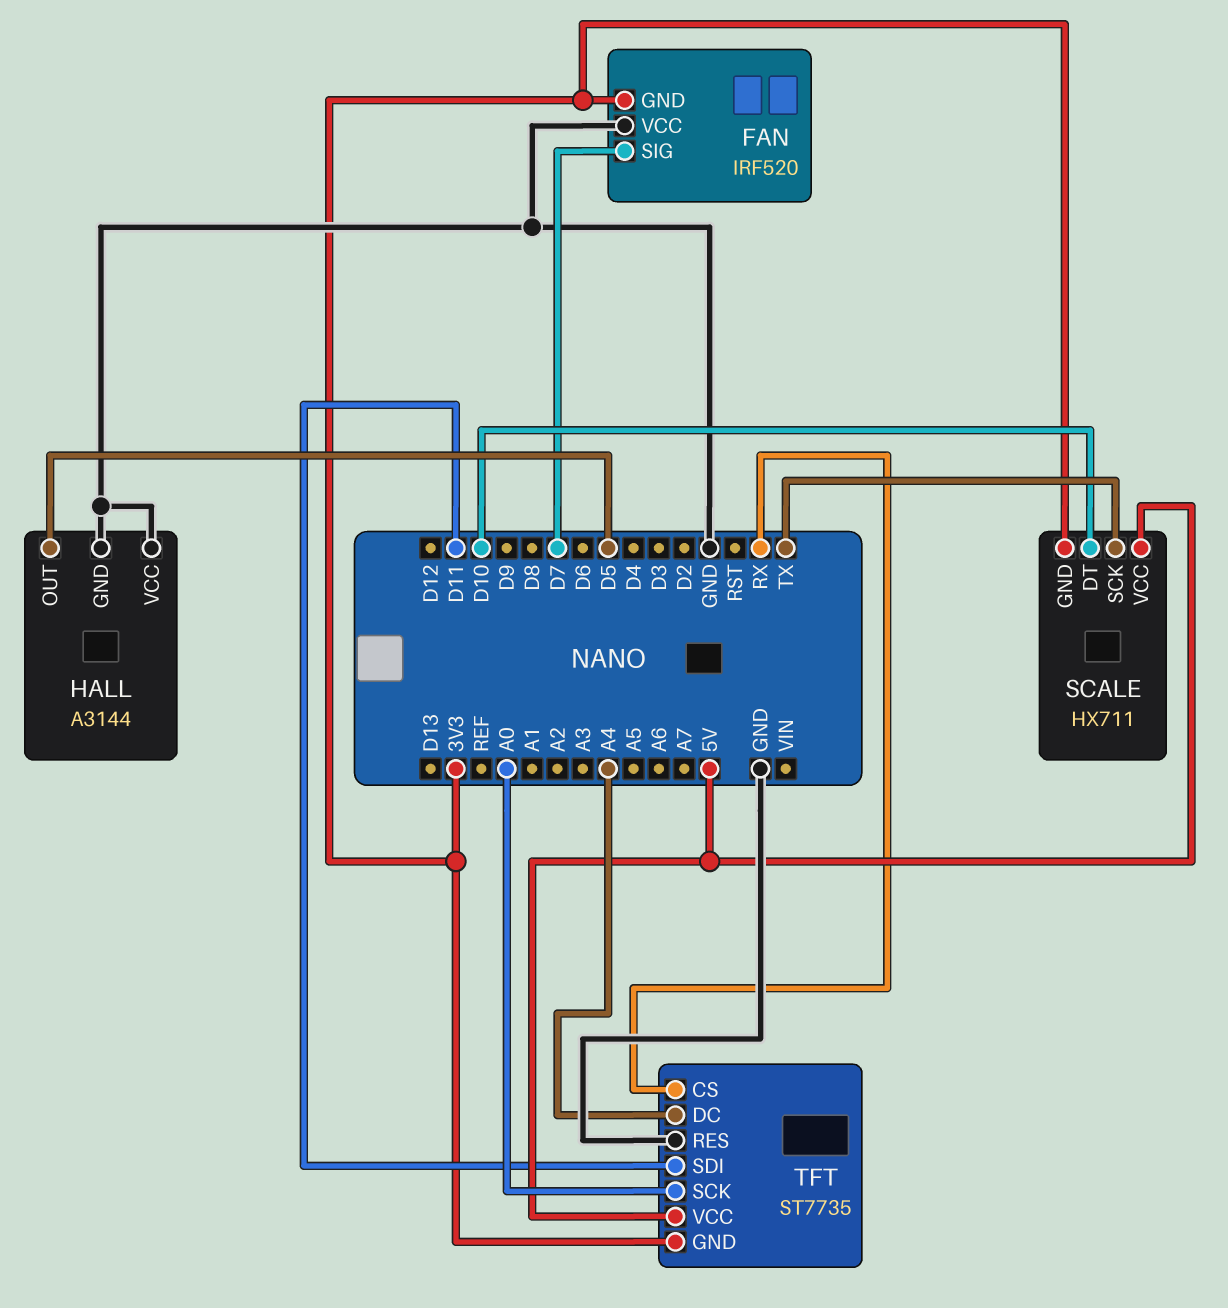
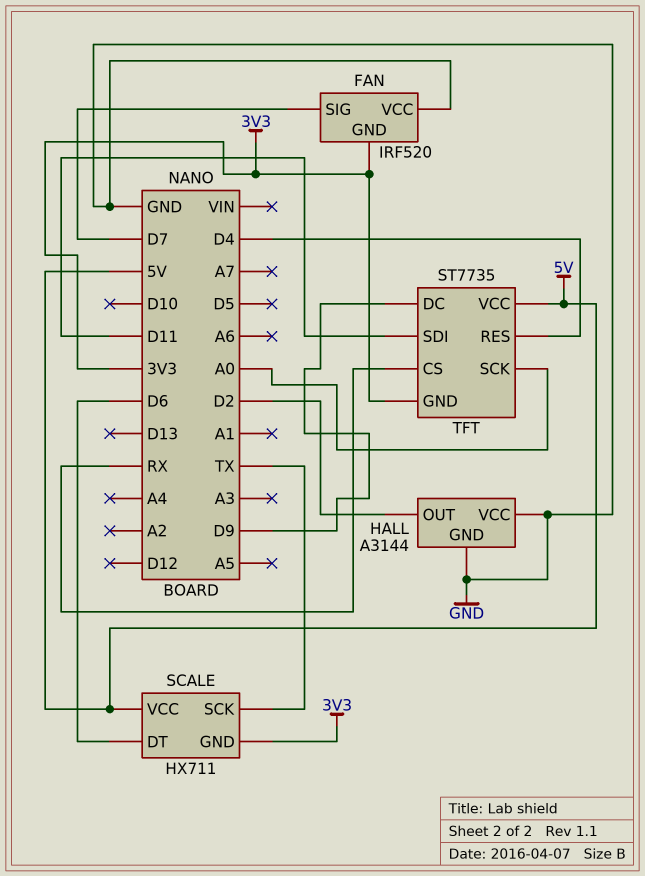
HALL pin OUT: D5 -> D2
SCALE pin DT: D10 -> D6
TFT pin DC: A4 -> D9
TFT pin RES: GND -> D4

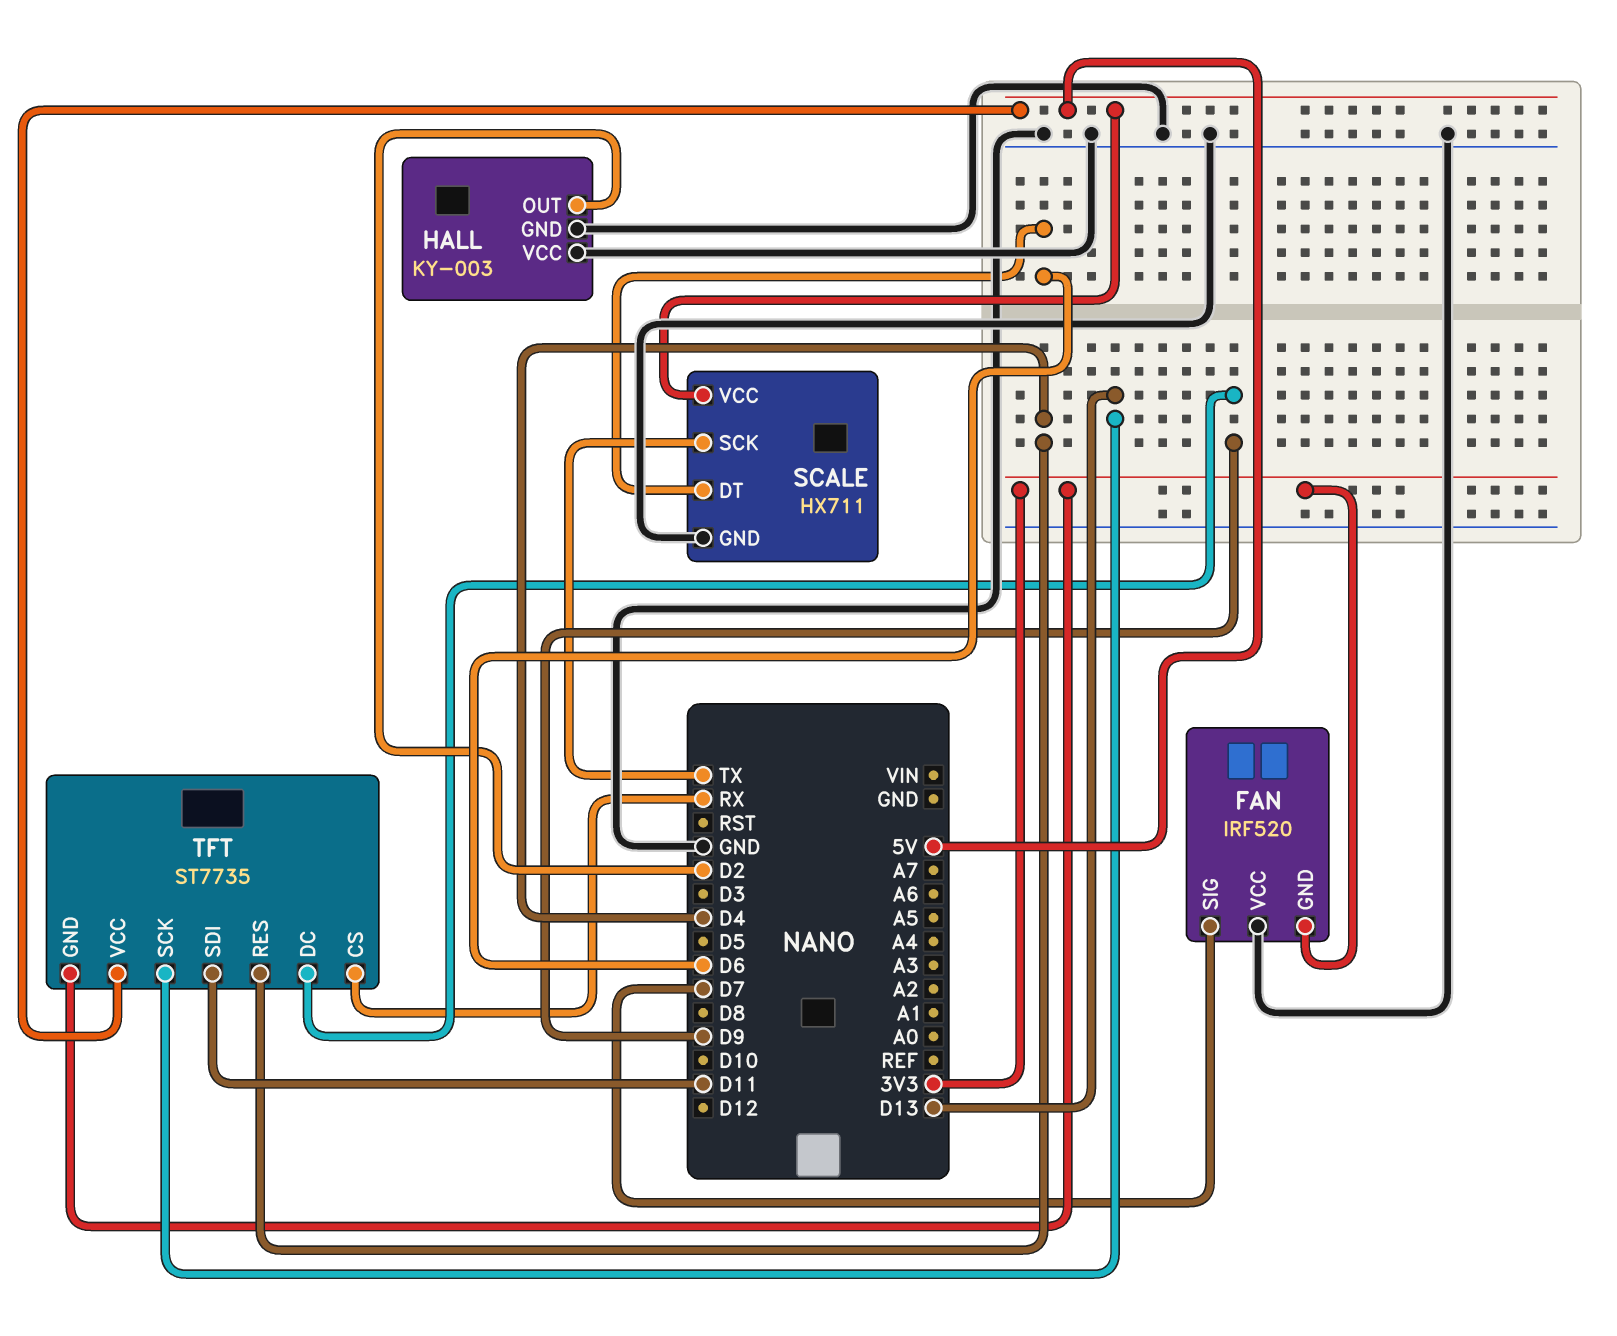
HALL: A3144 -> KY-003
SCALE pin GND: 3V3 -> GND
TFT pin SCK: A0 -> D13

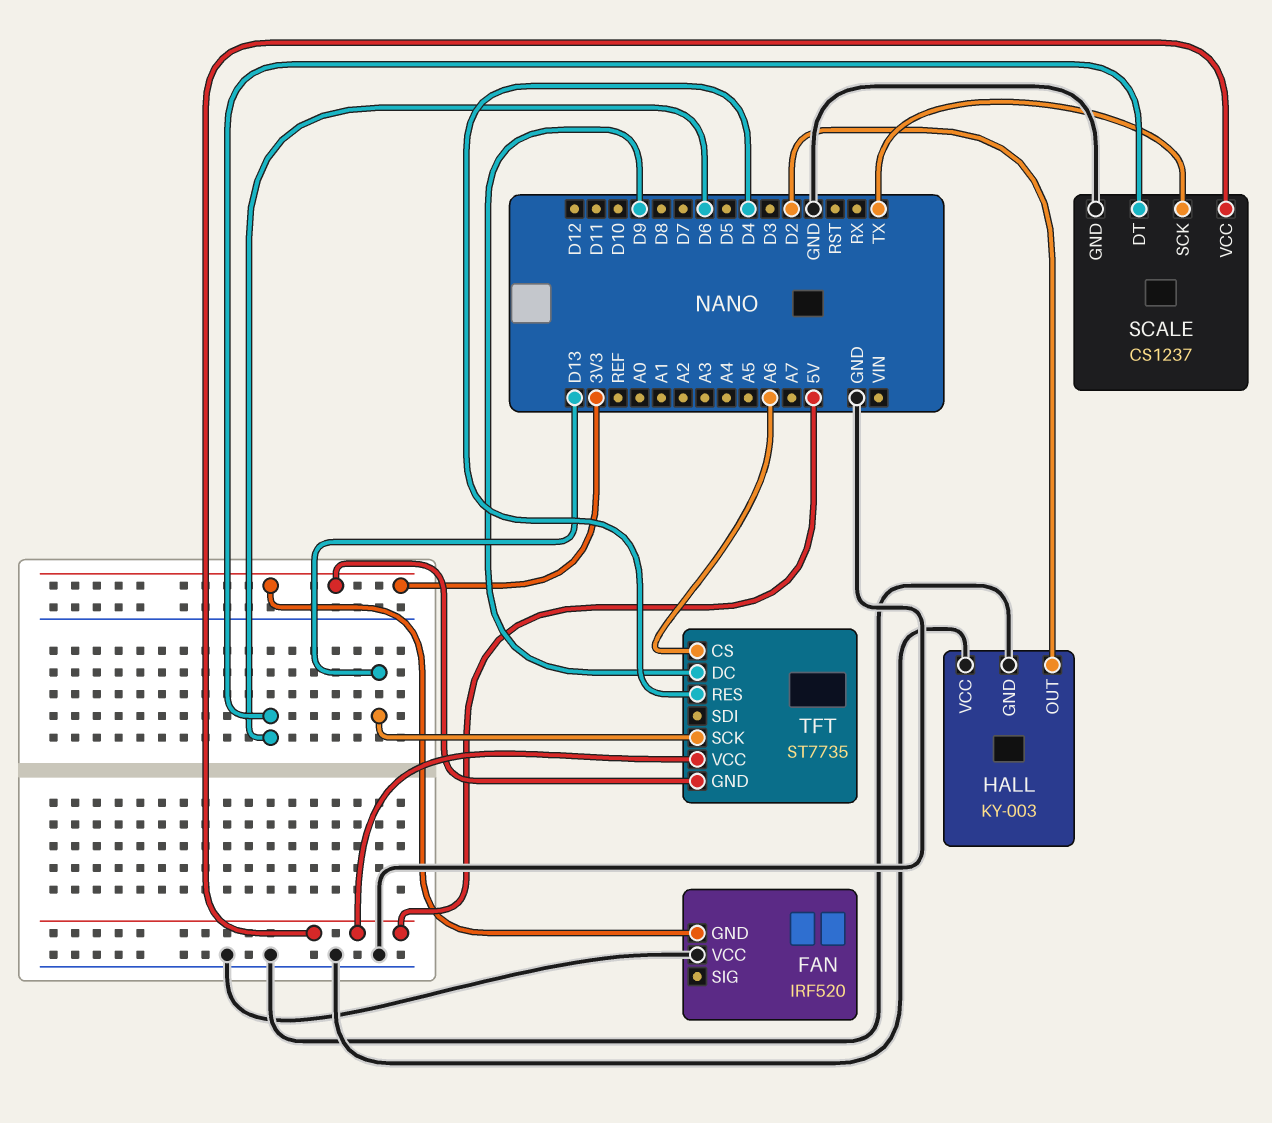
FAN pin SIG: D7 -> none
SCALE: HX711 -> CS1237
TFT pin CS: RX -> A6
TFT pin SDI: D11 -> none

